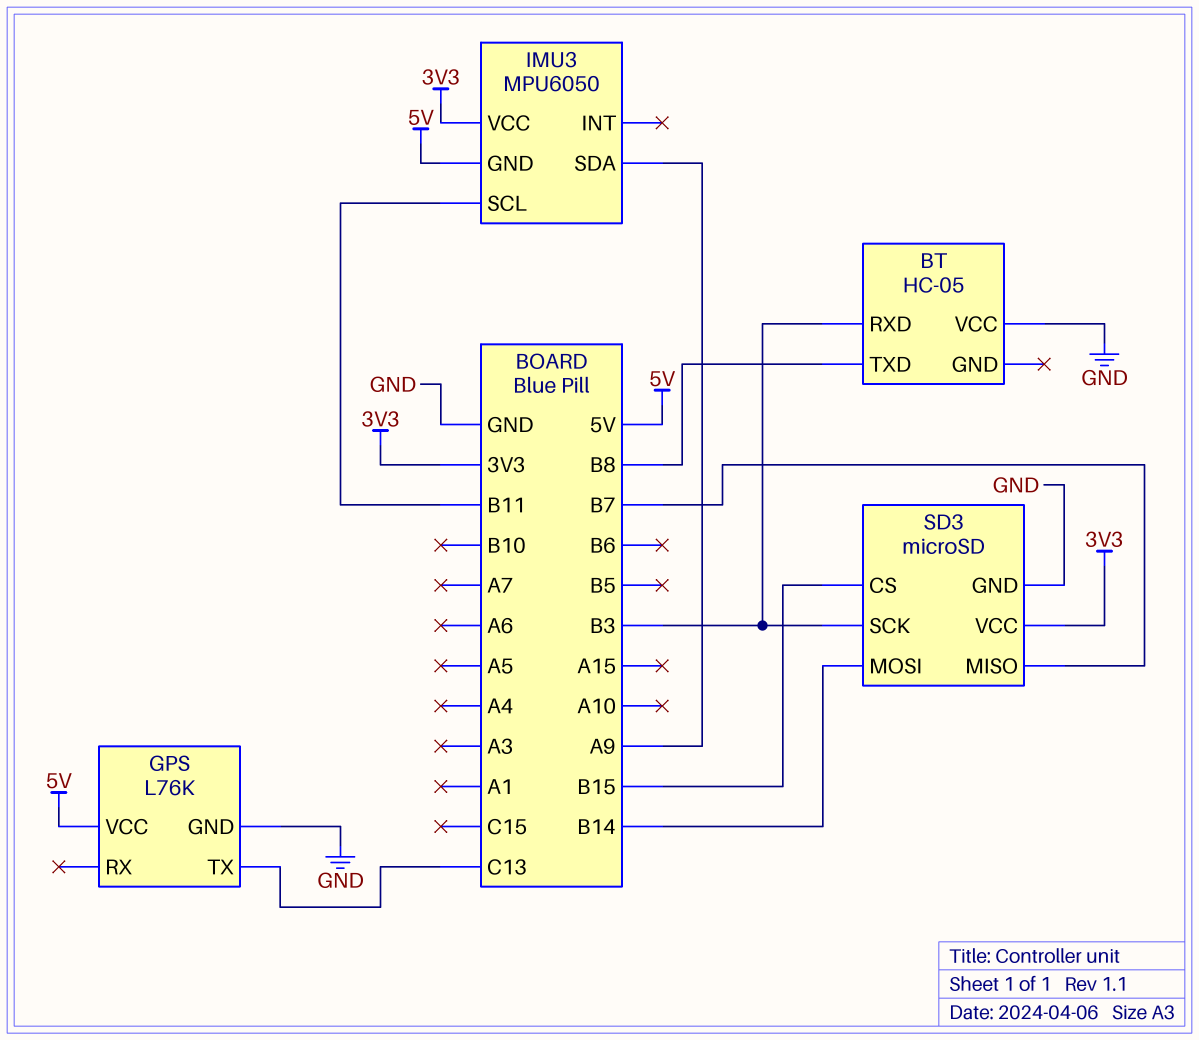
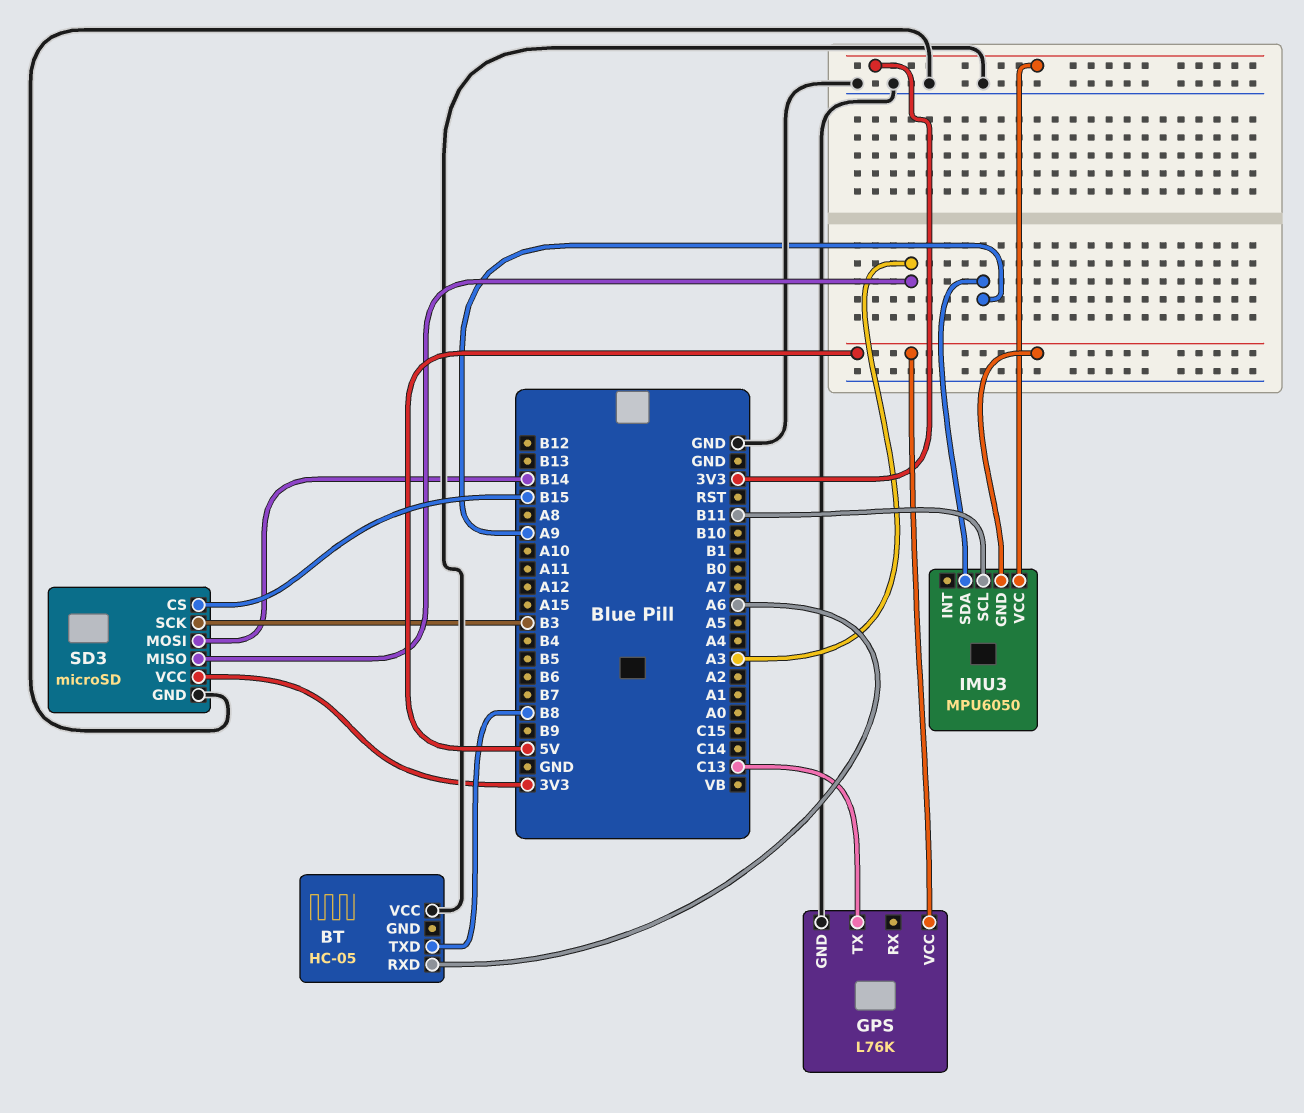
BT pin RXD: B3 -> A6
SD3 pin MISO: B7 -> A3

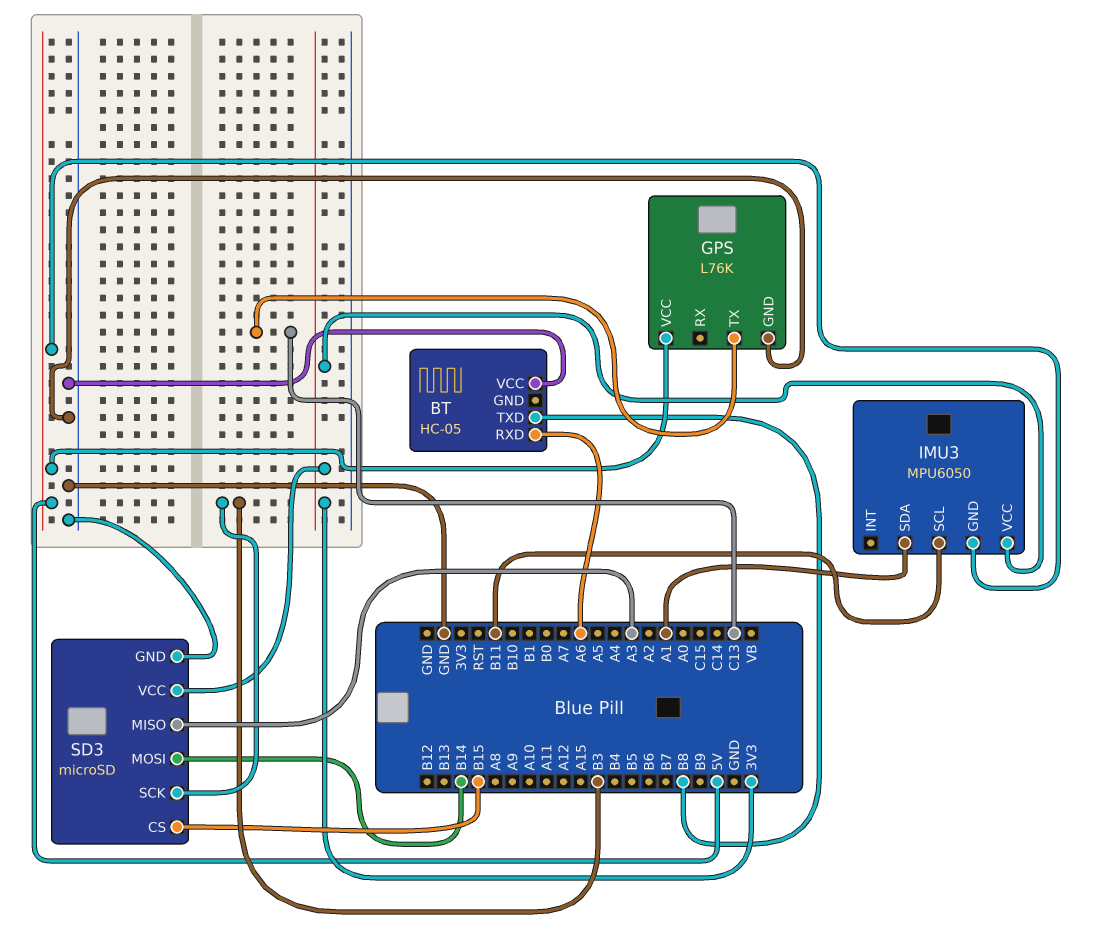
IMU3 pin SDA: A9 -> A1

